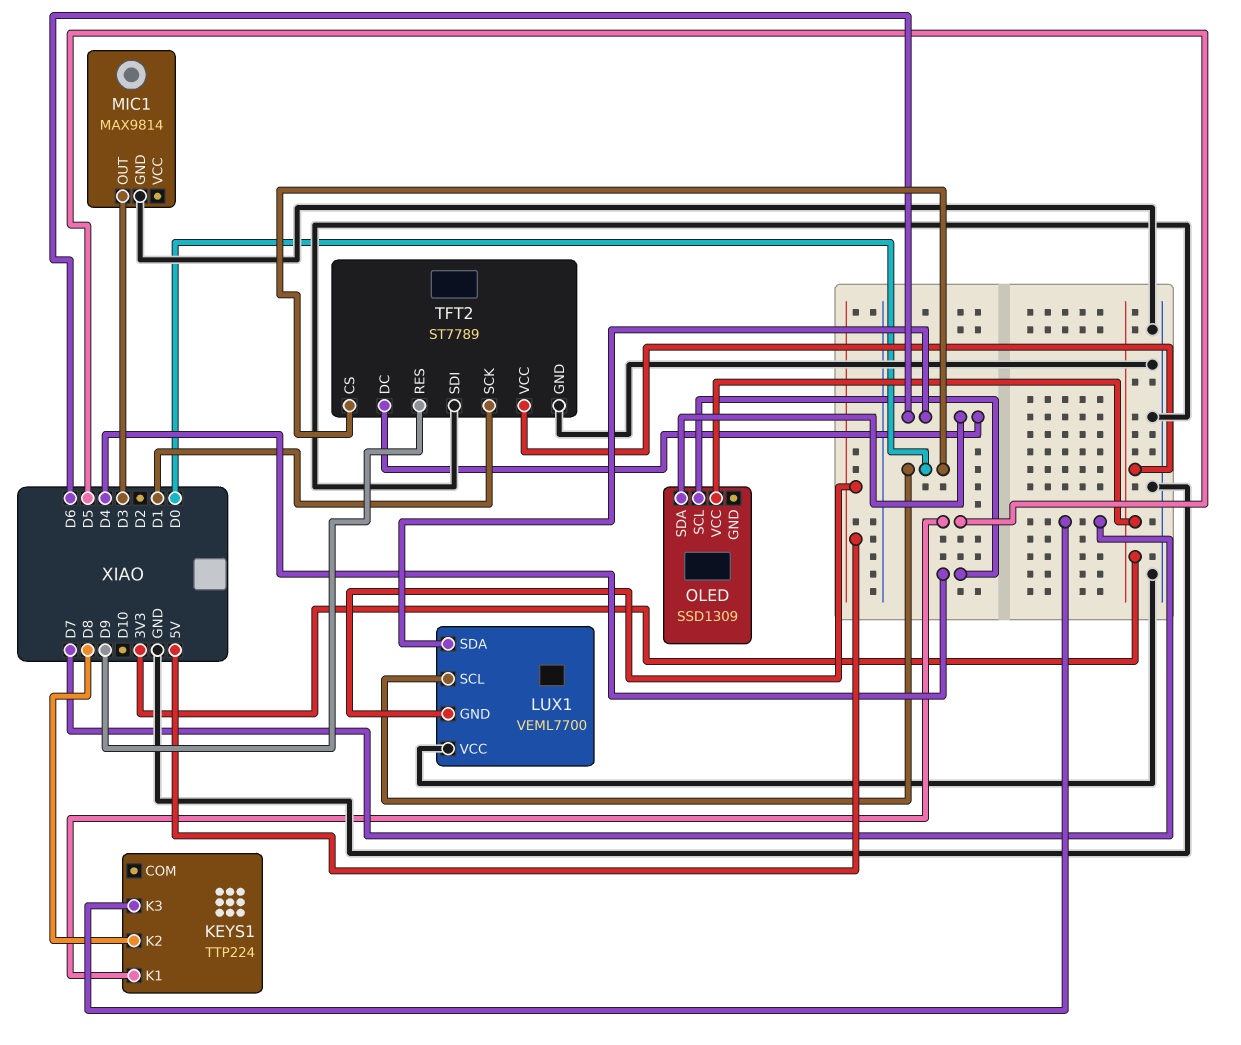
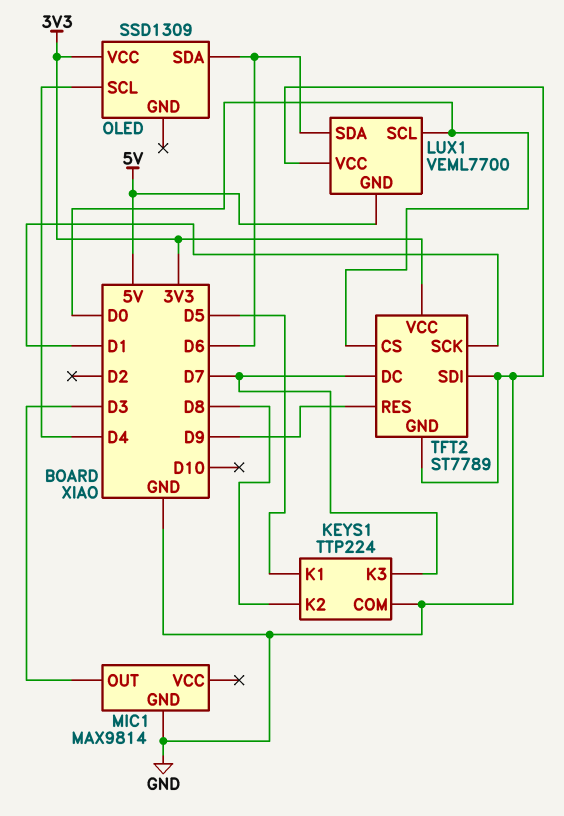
KEYS1 pin COM: none -> GND
TFT2 pin DC: D6 -> D7

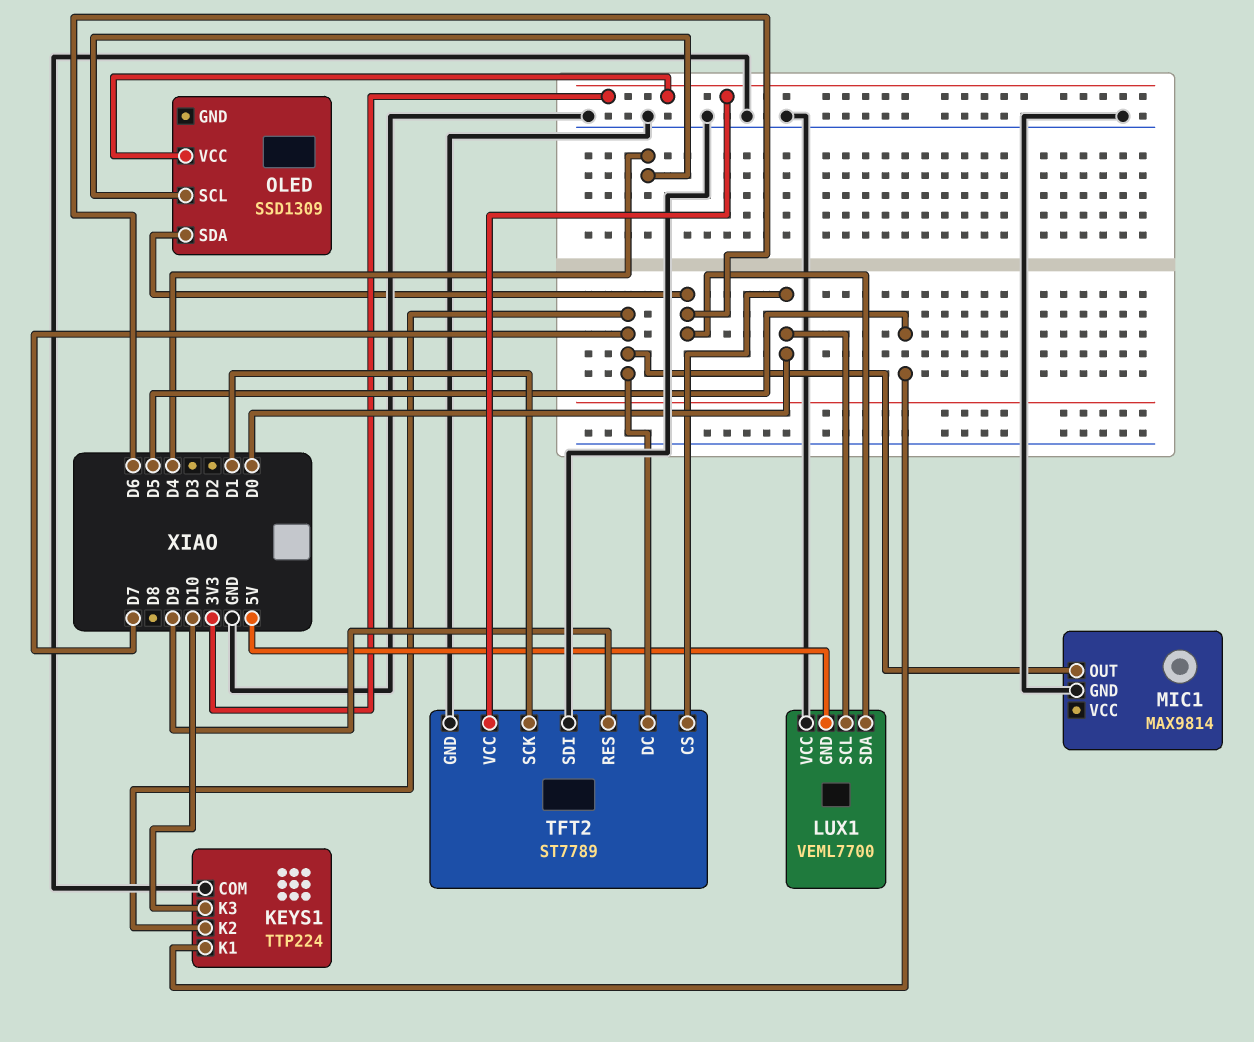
KEYS1 pin K2: D8 -> D7
KEYS1 pin K3: D7 -> D10
MIC1 pin OUT: D3 -> D7

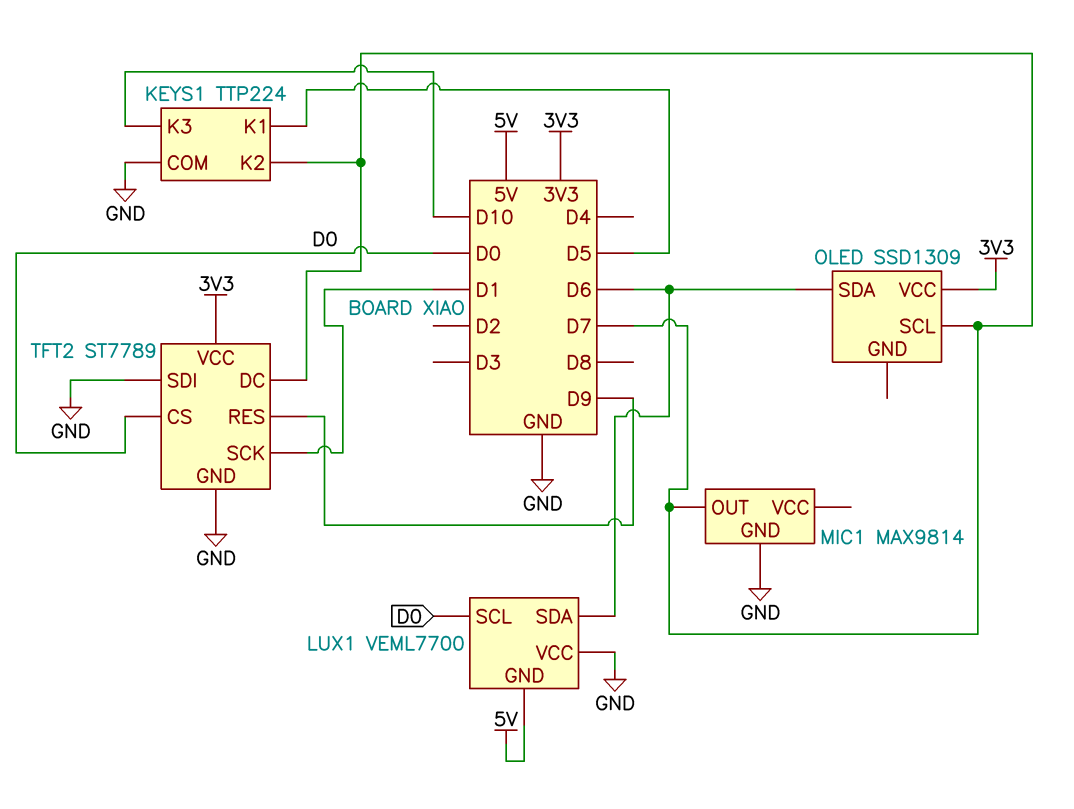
OLED pin SCL: D4 -> D7

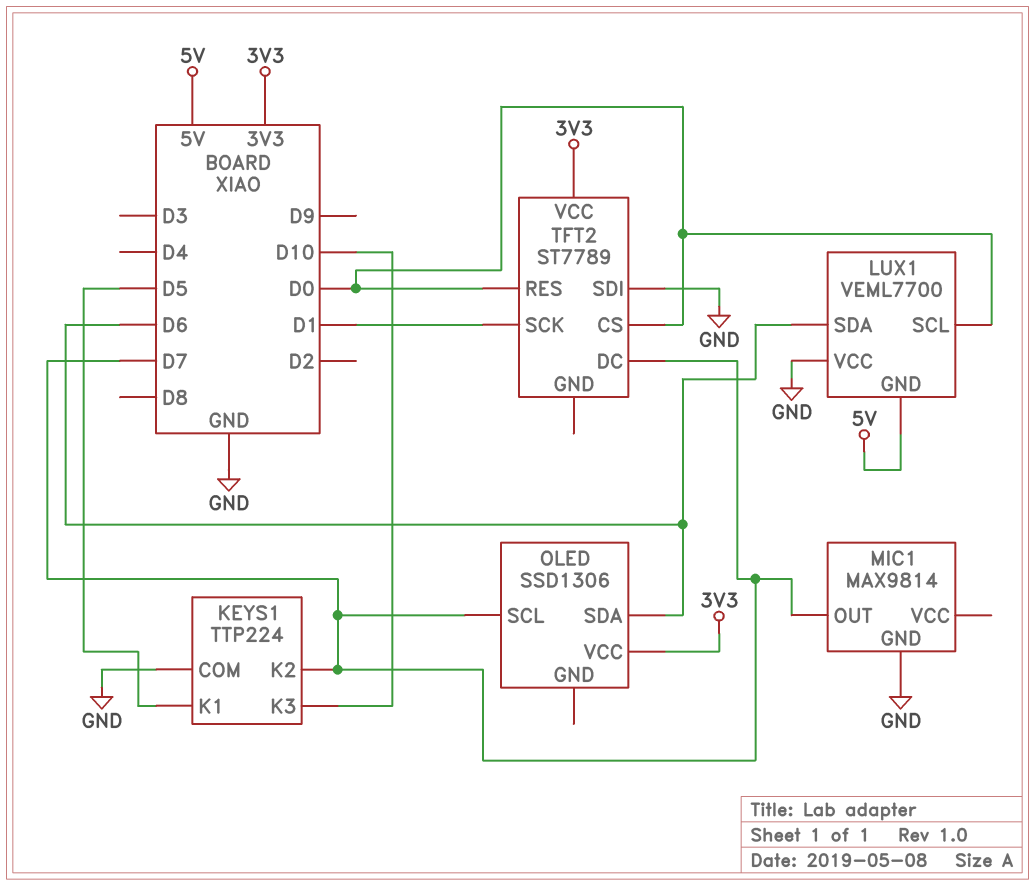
OLED: SSD1309 -> SSD1306
TFT2 pin GND: GND -> none
TFT2 pin RES: D9 -> D0

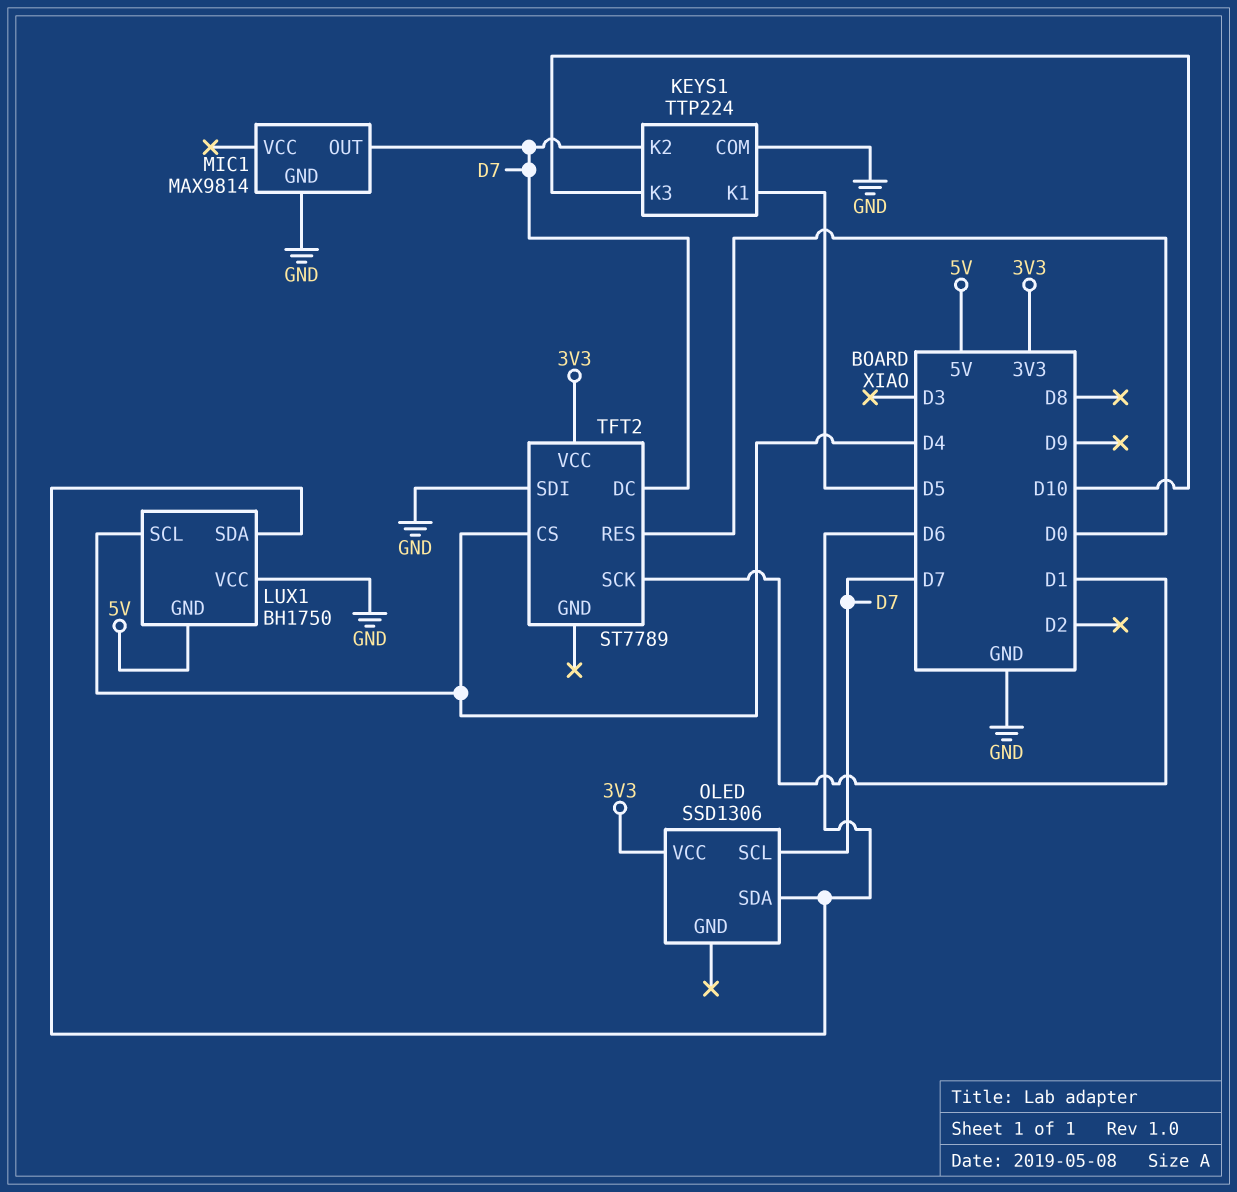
LUX1: VEML7700 -> BH1750
LUX1 pin SCL: D0 -> D4
TFT2 pin CS: D0 -> D4

